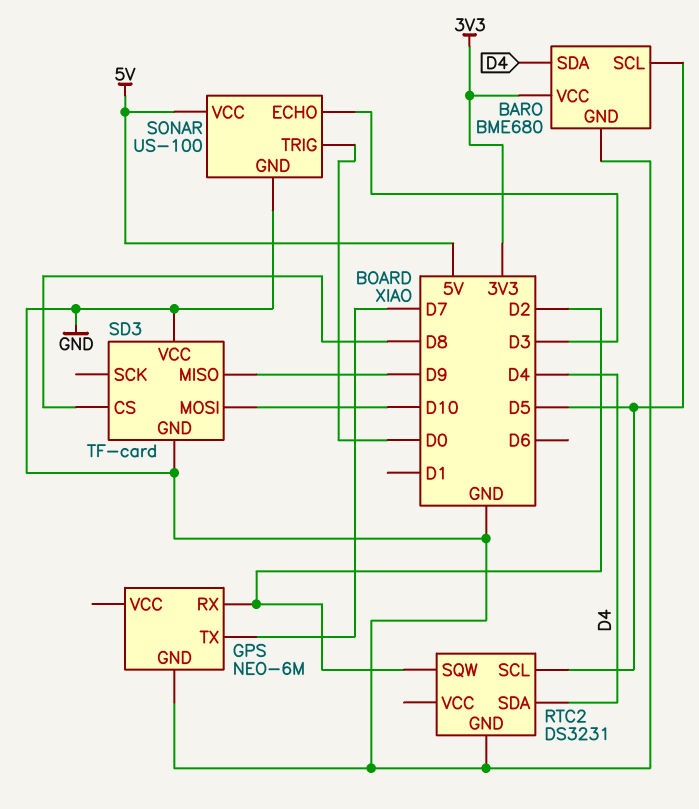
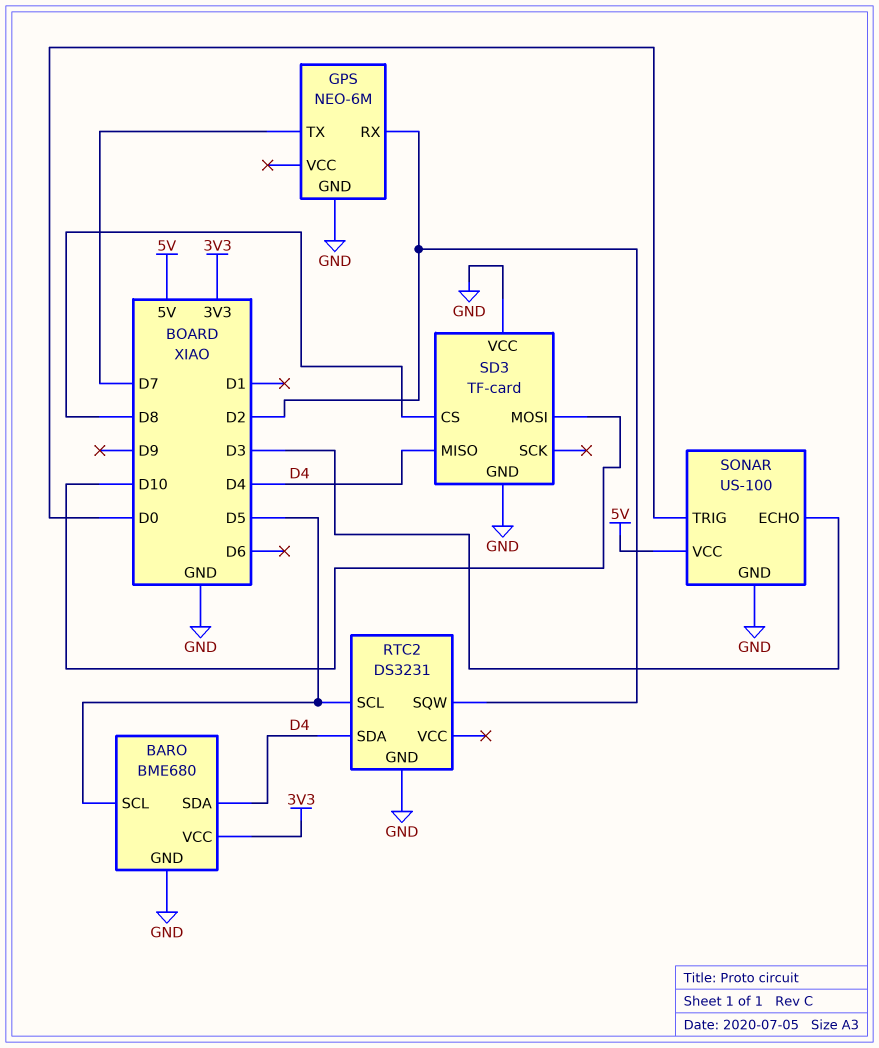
SD3 pin MISO: D9 -> D4

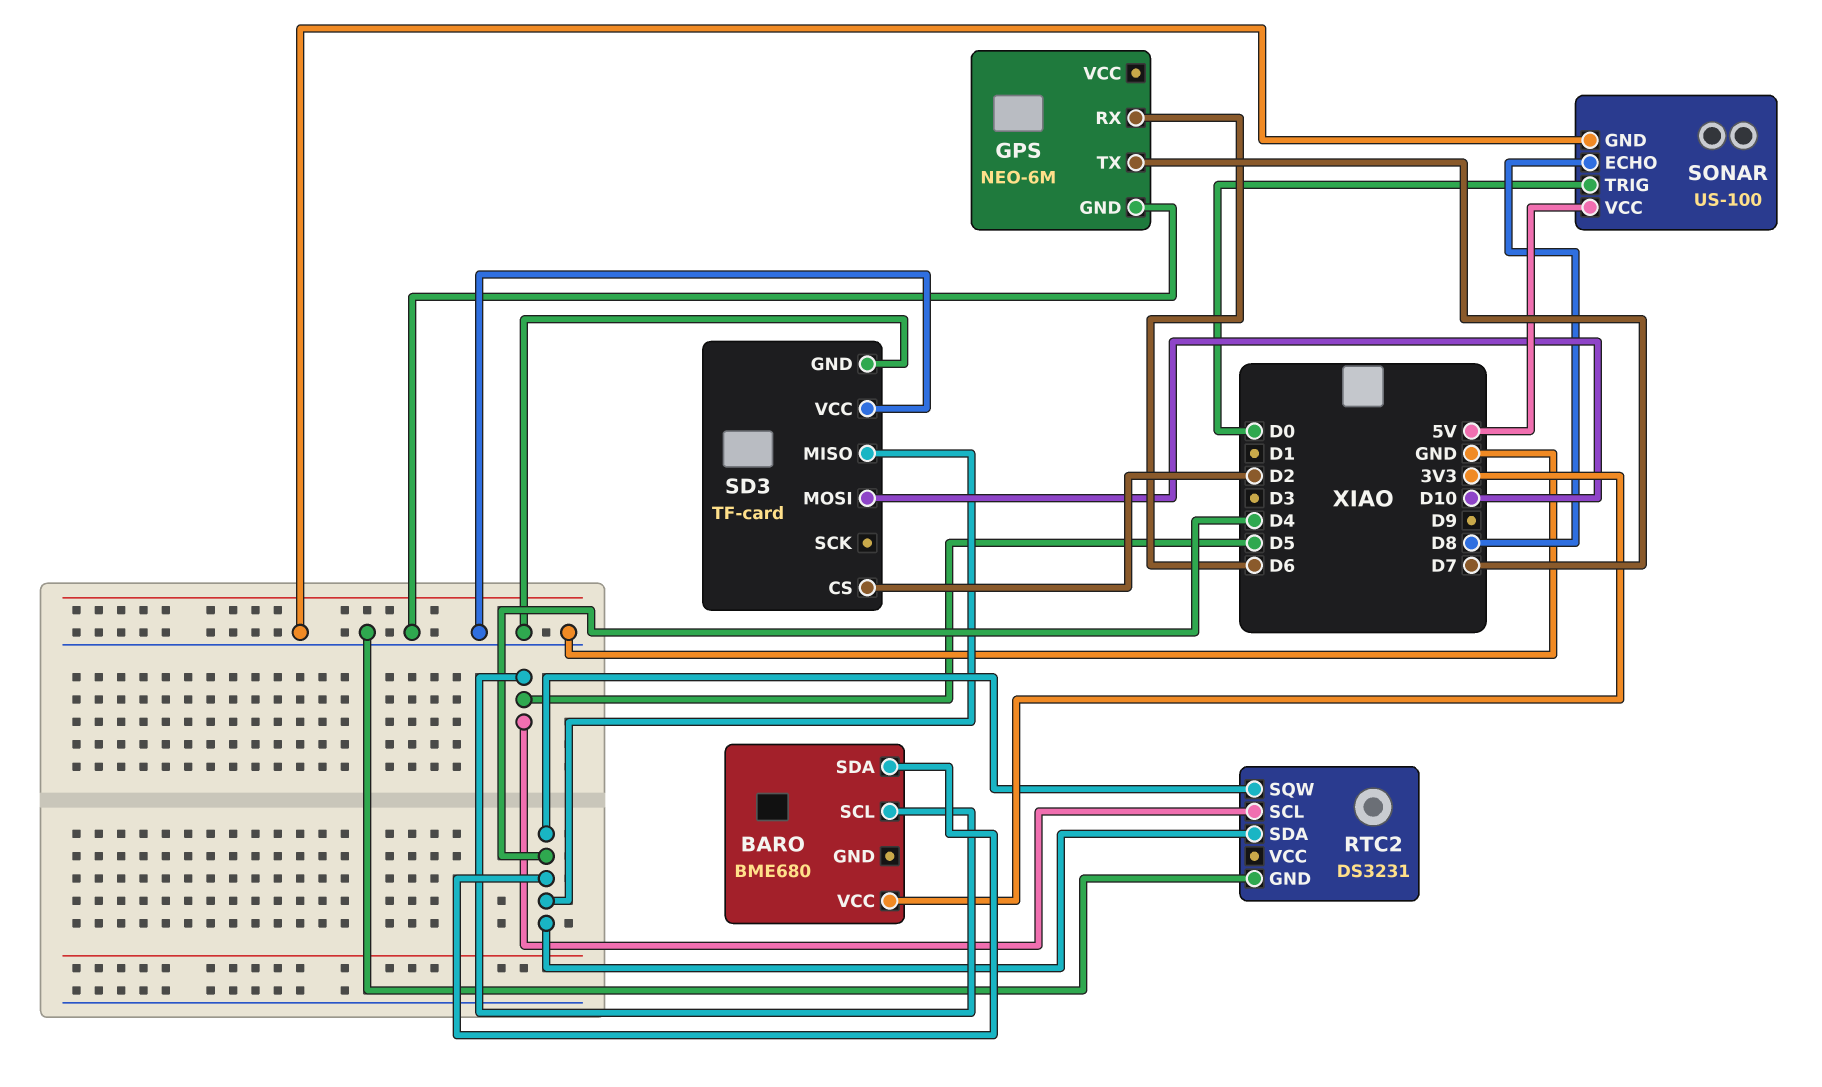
BARO pin GND: GND -> none
GPS pin RX: D2 -> D6
RTC2 pin SQW: D2 -> D4
SD3 pin CS: D8 -> D2
SONAR pin ECHO: D3 -> D8

